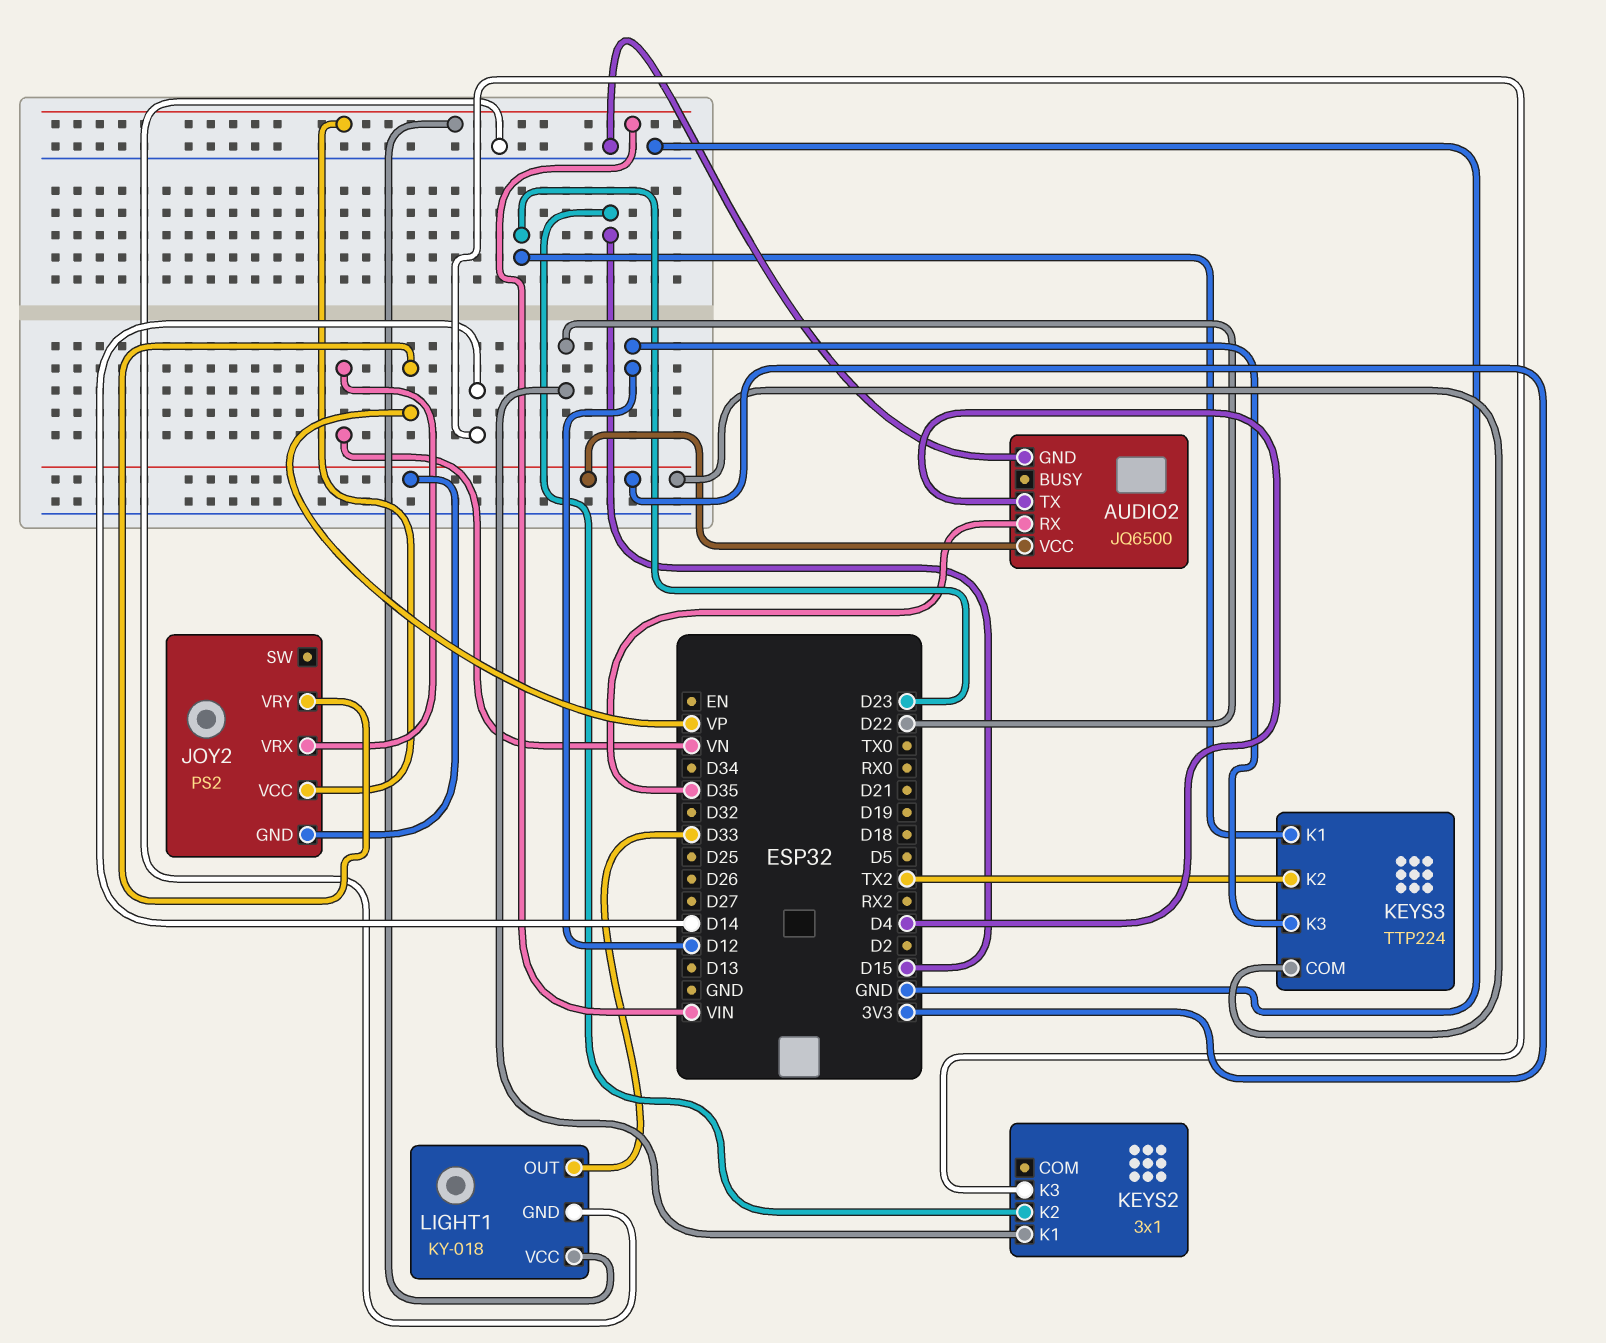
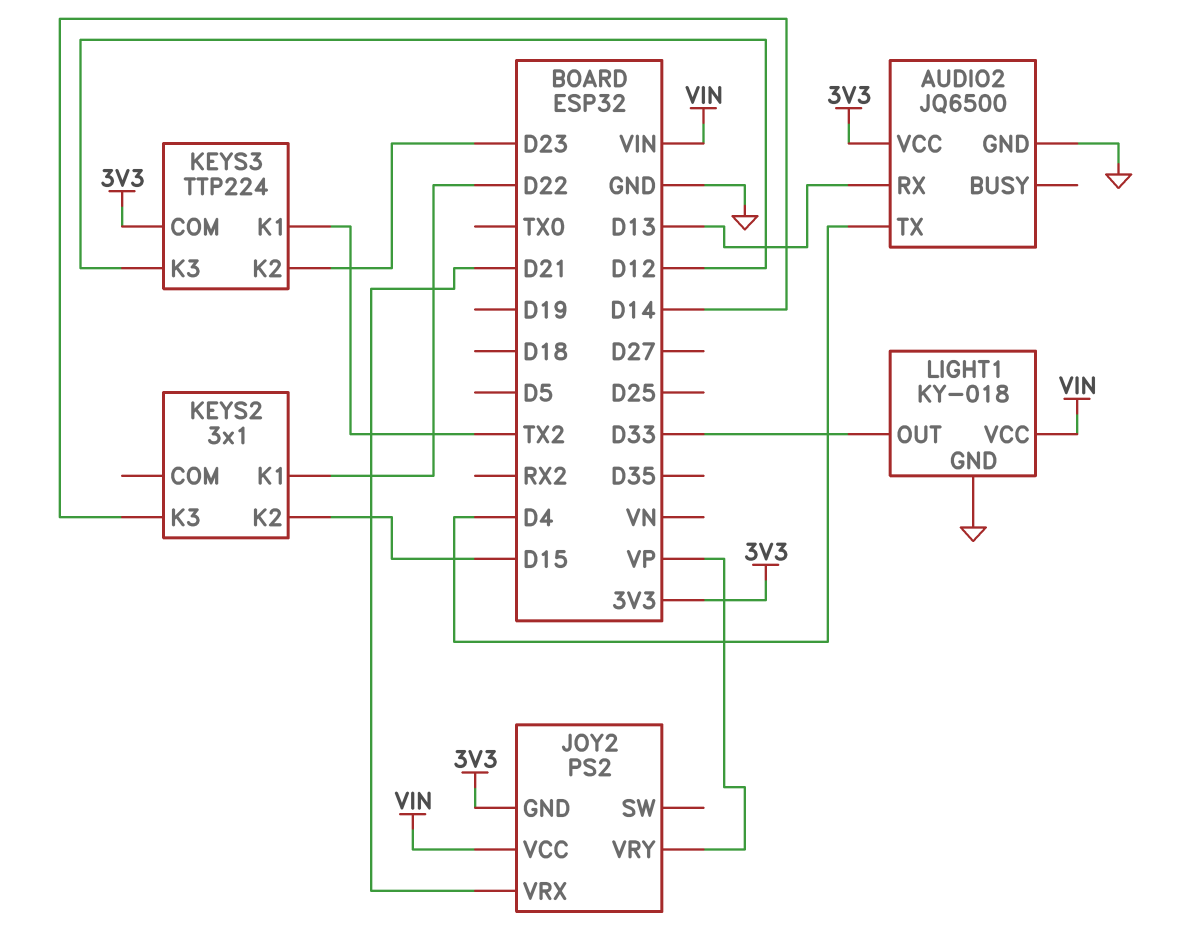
AUDIO2 pin RX: D35 -> D13
JOY2 pin VRX: VN -> D21
KEYS3 pin K1: D23 -> TX2
KEYS3 pin K2: TX2 -> D23

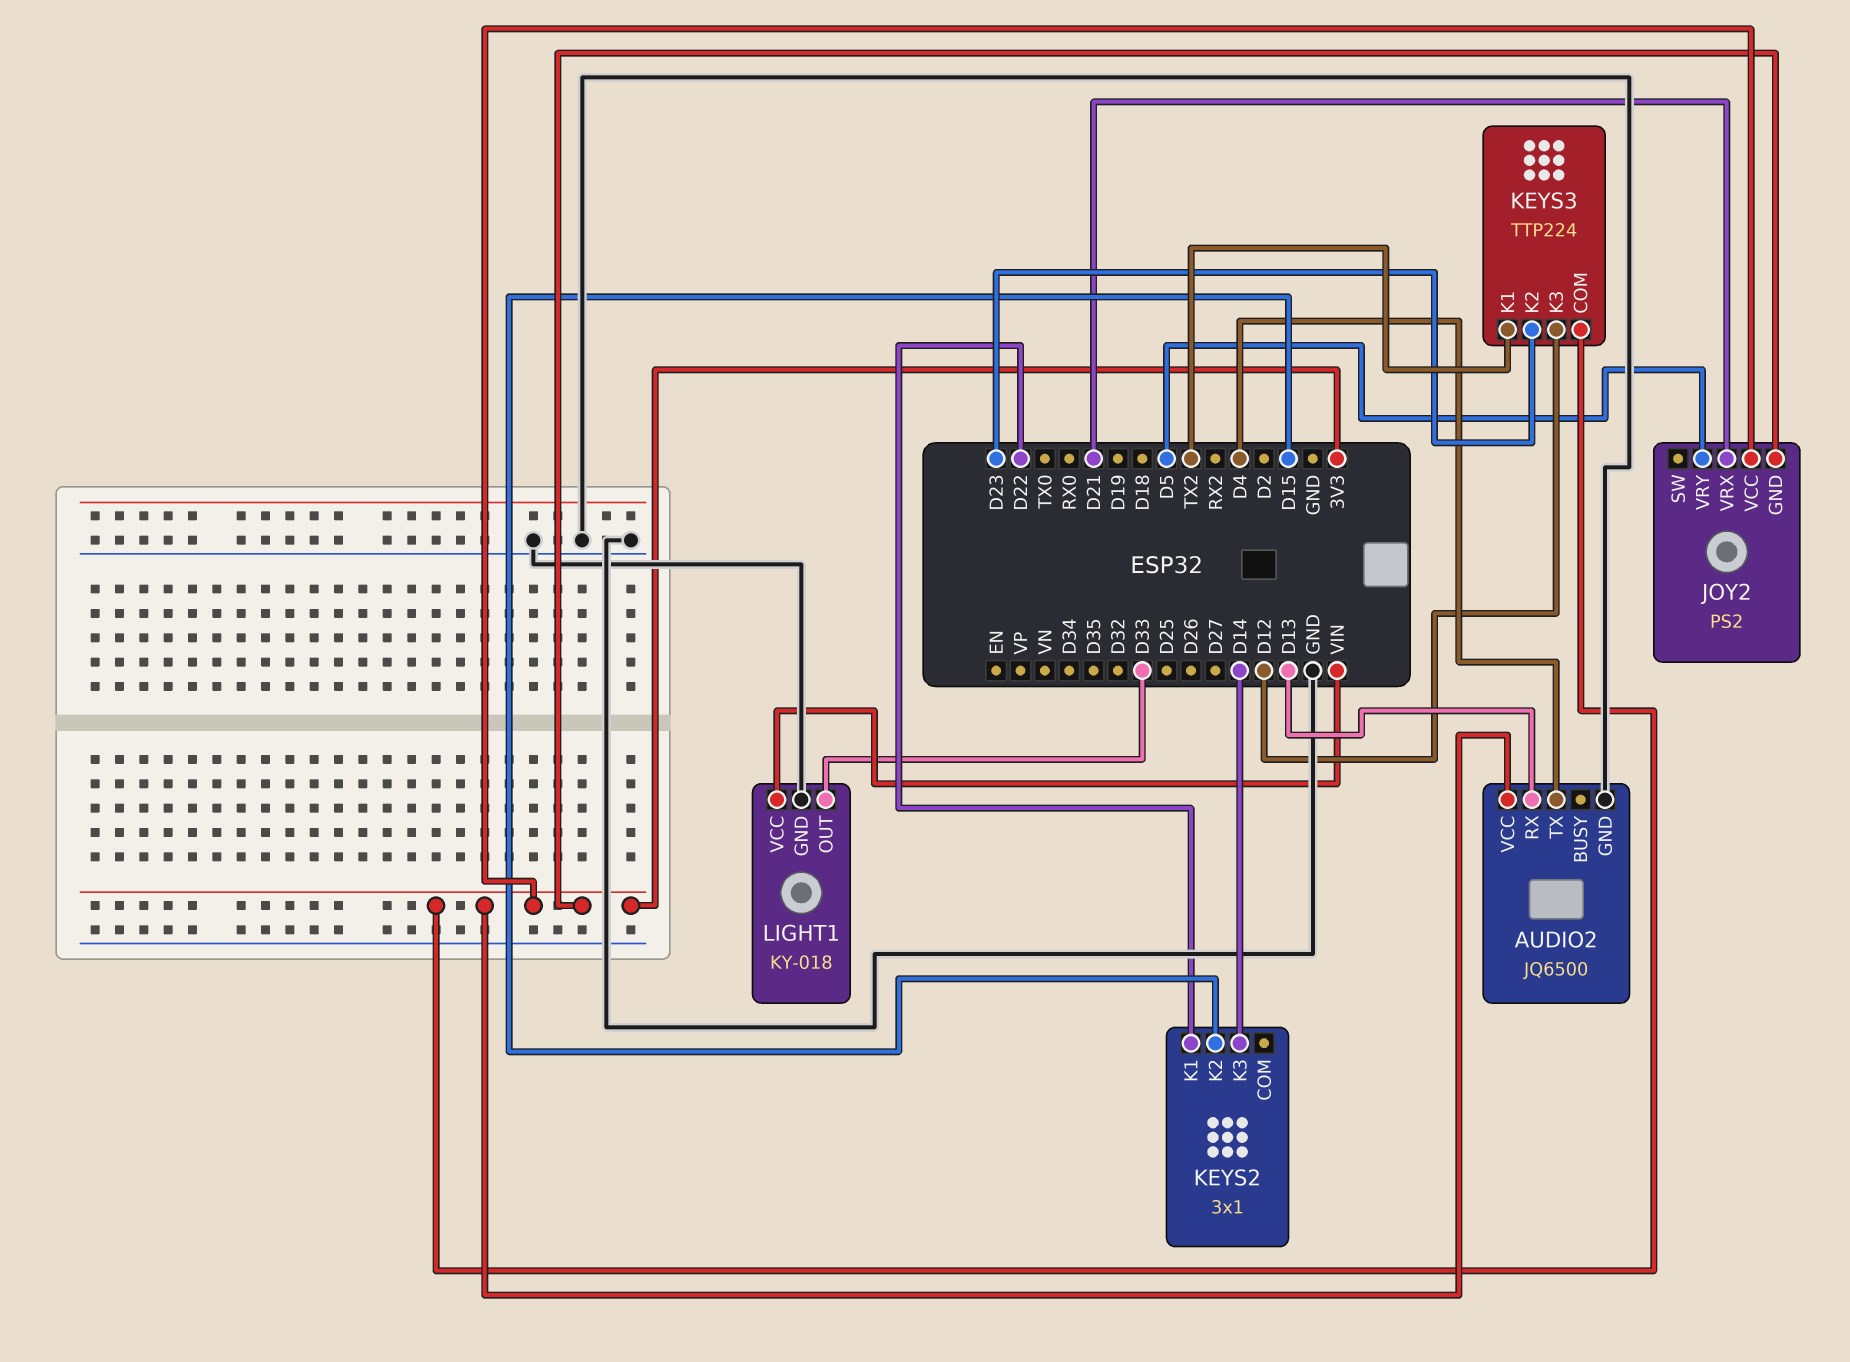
JOY2 pin VCC: VIN -> 3V3
JOY2 pin VRY: VP -> D5

